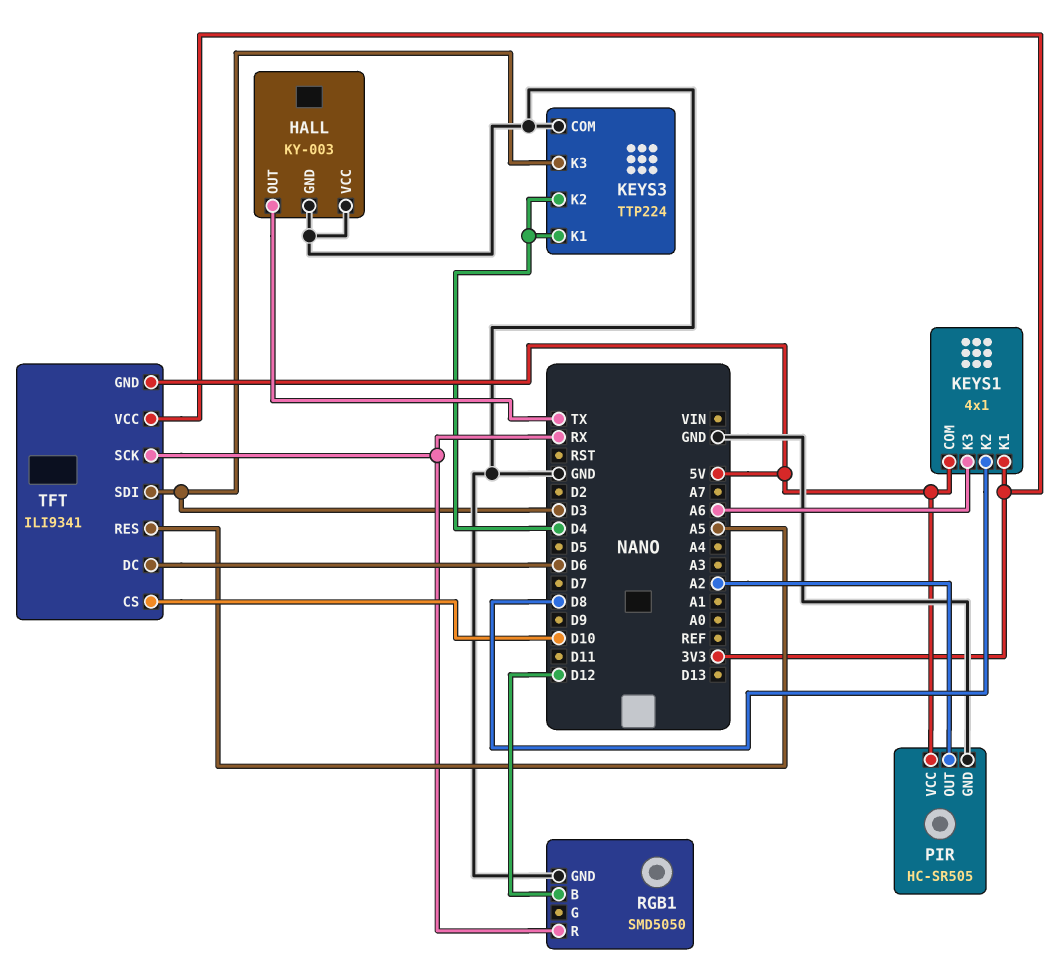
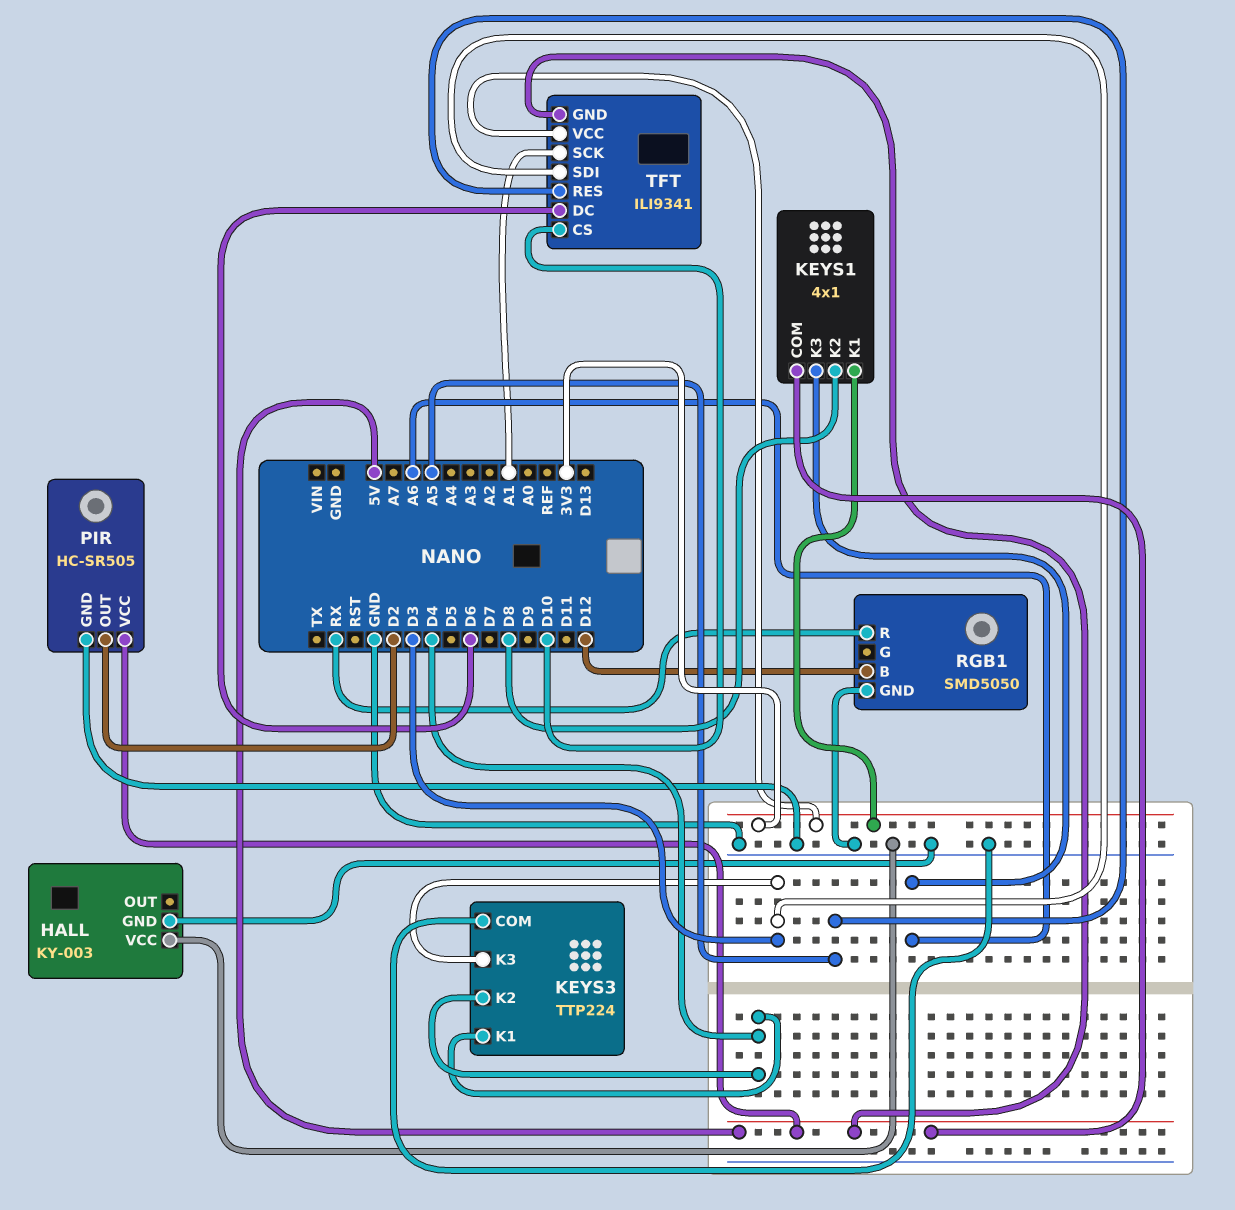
HALL pin OUT: TX -> none
PIR pin OUT: A2 -> D2
TFT pin SCK: RX -> A1

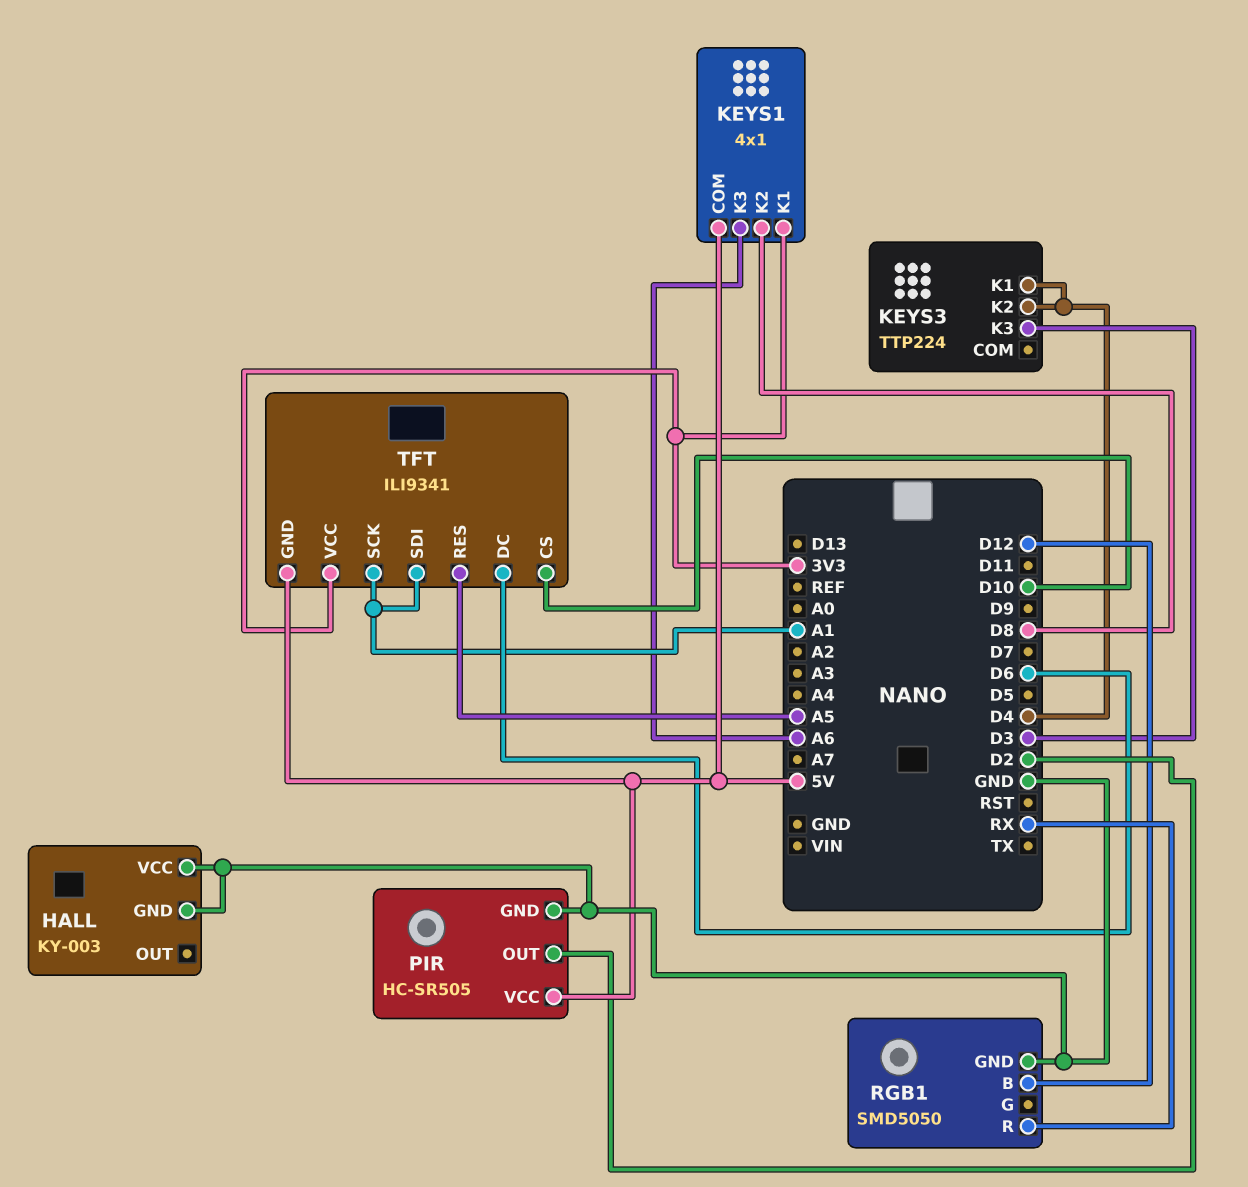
KEYS3 pin COM: GND -> none
TFT pin SDI: D3 -> A1

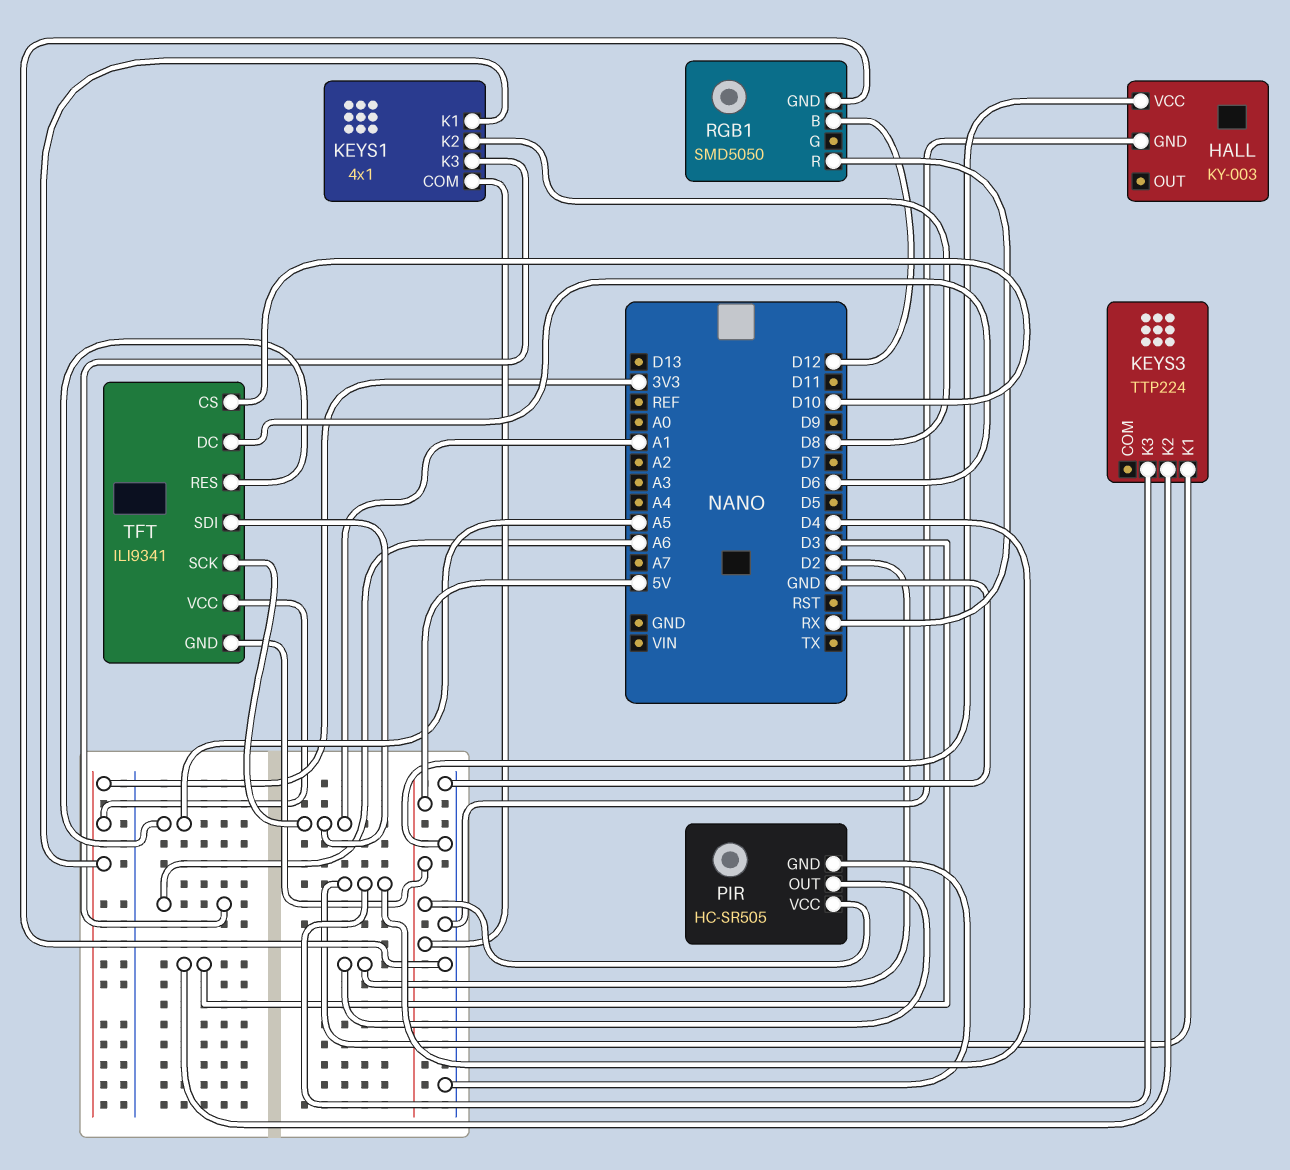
KEYS3 pin K2: D4 -> D3
KEYS3 pin K3: D3 -> D4

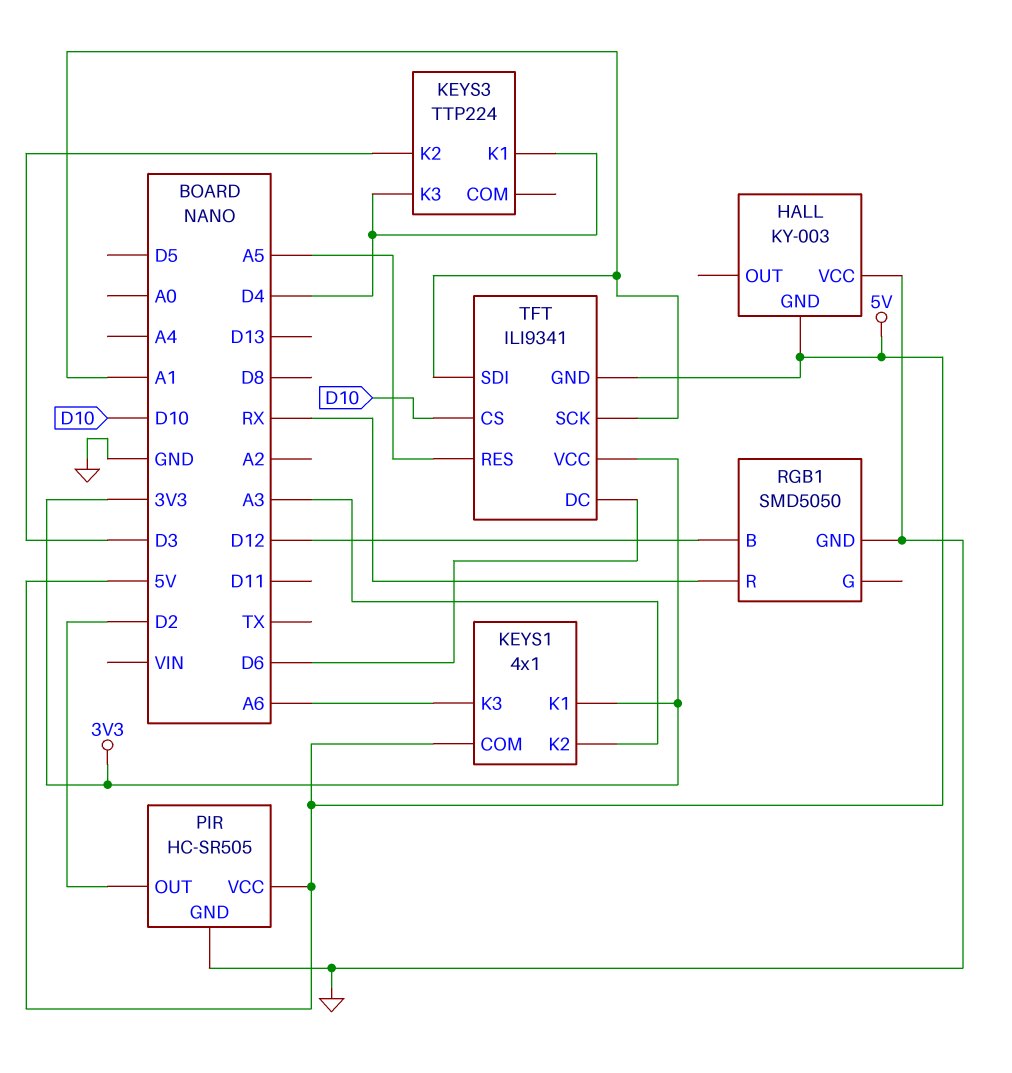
HALL pin GND: GND -> 5V
KEYS1 pin K2: D8 -> A3

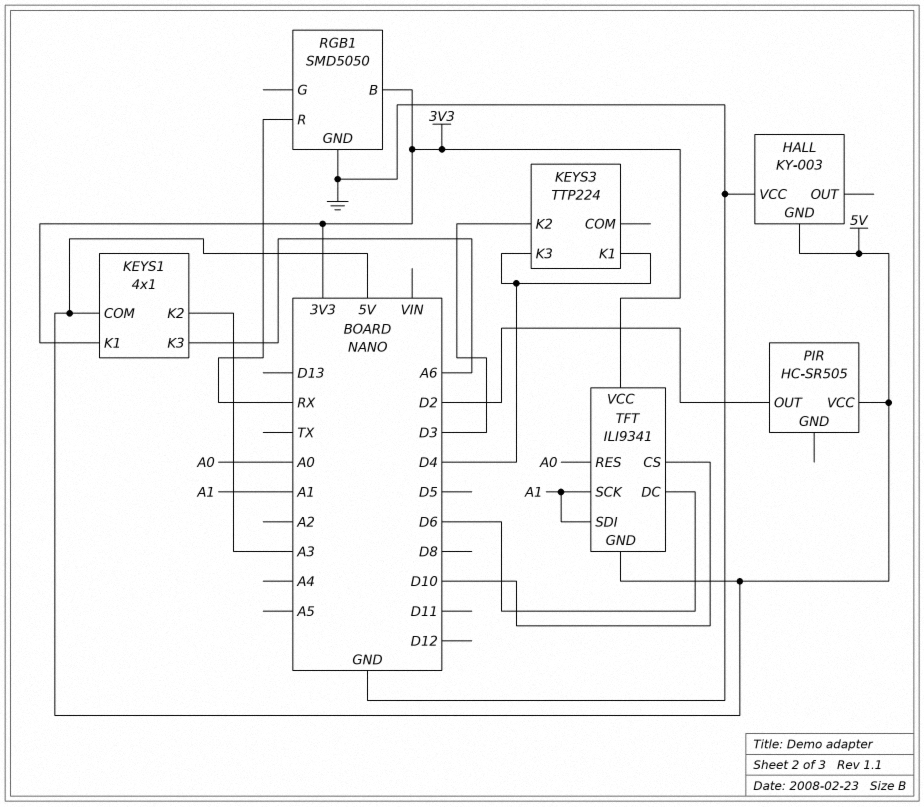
PIR pin GND: GND -> none
RGB1 pin B: D12 -> 3V3
TFT pin RES: A5 -> A0

